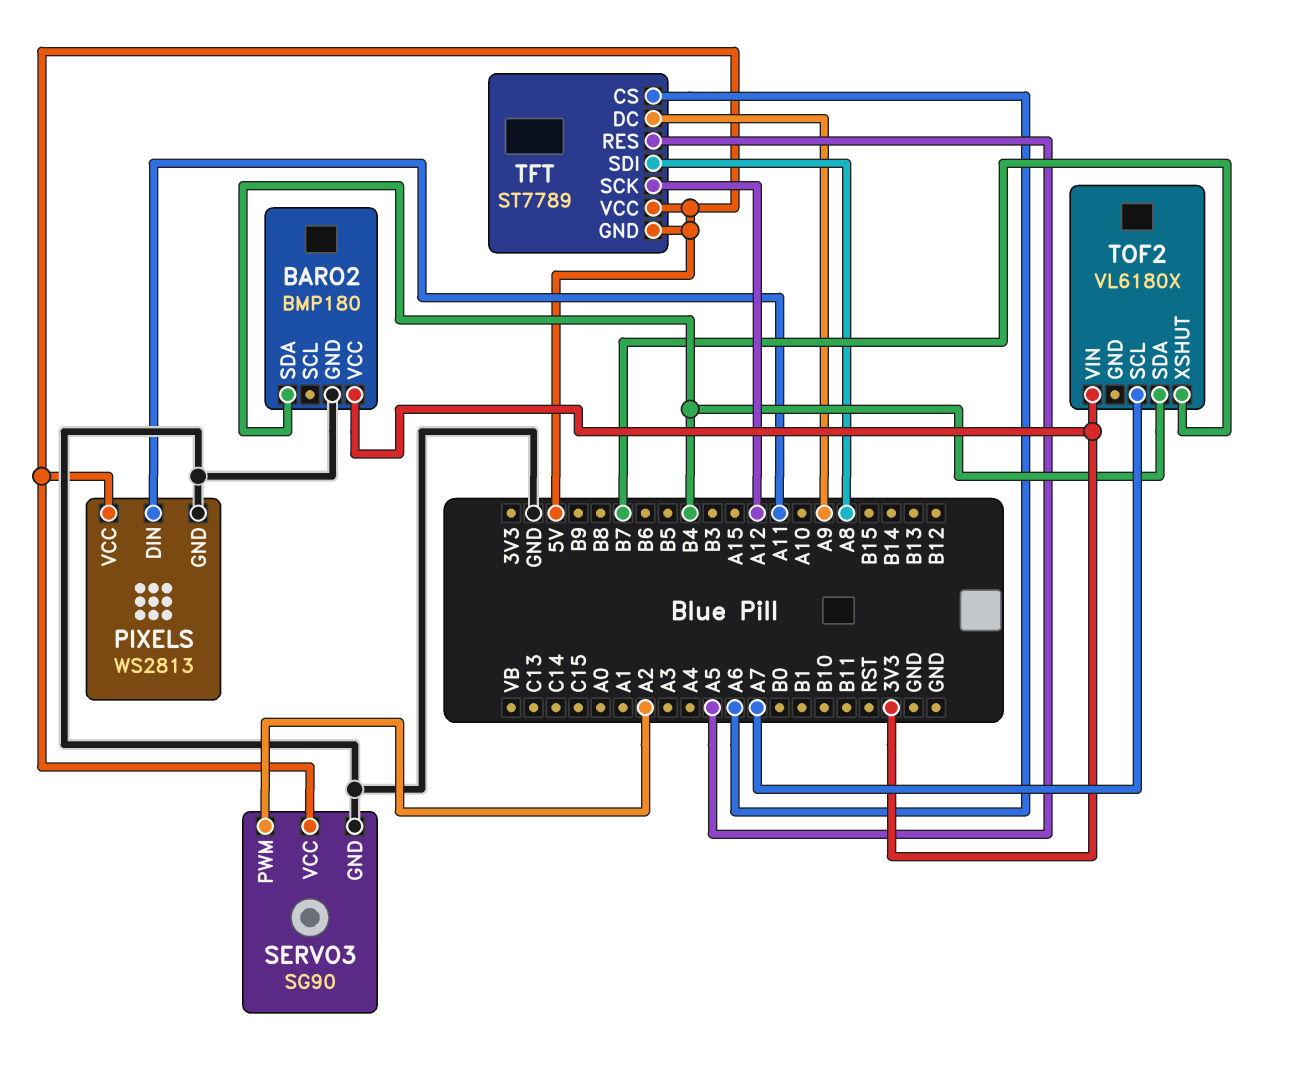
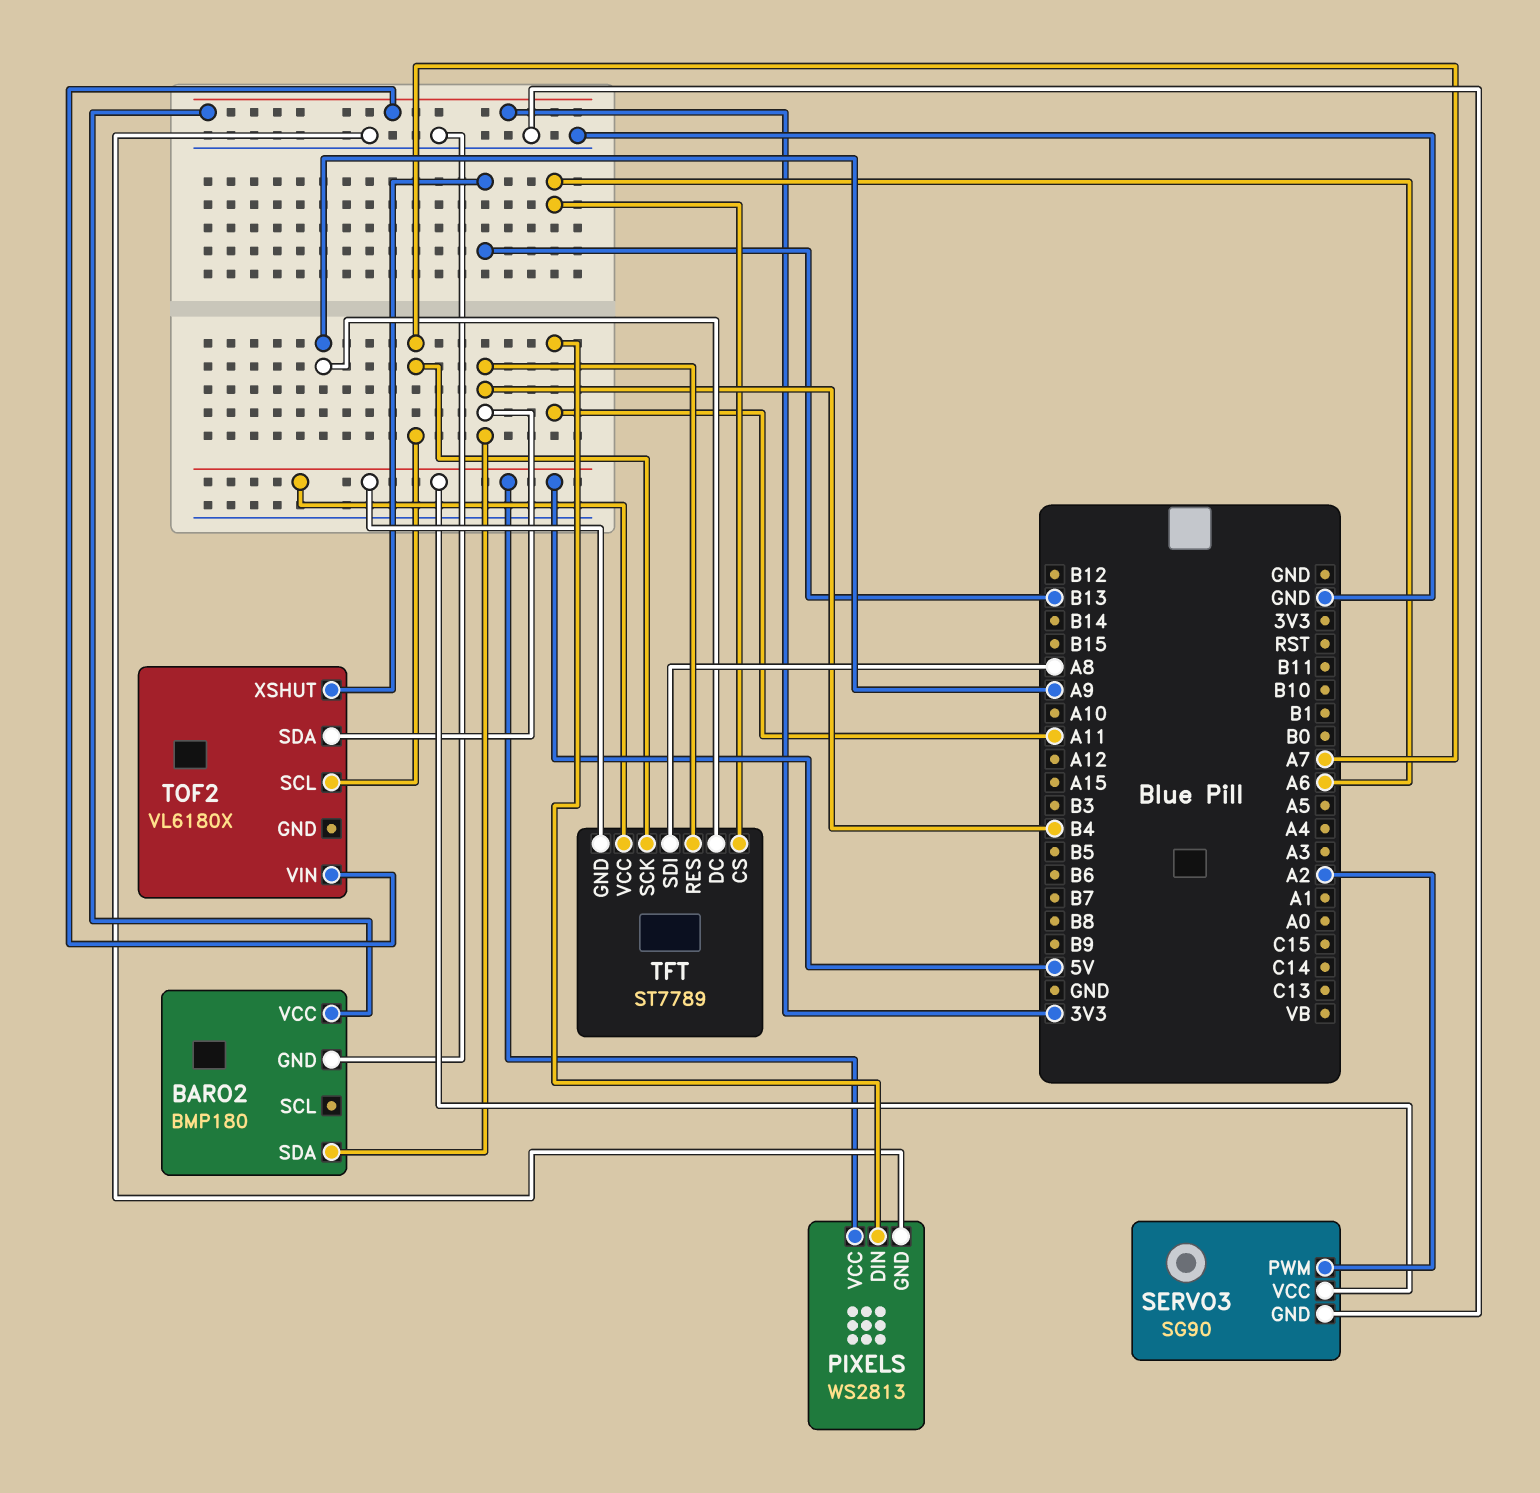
TFT pin RES: A5 -> B4
TFT pin SCK: A12 -> A7
TOF2 pin XSHUT: B7 -> B13

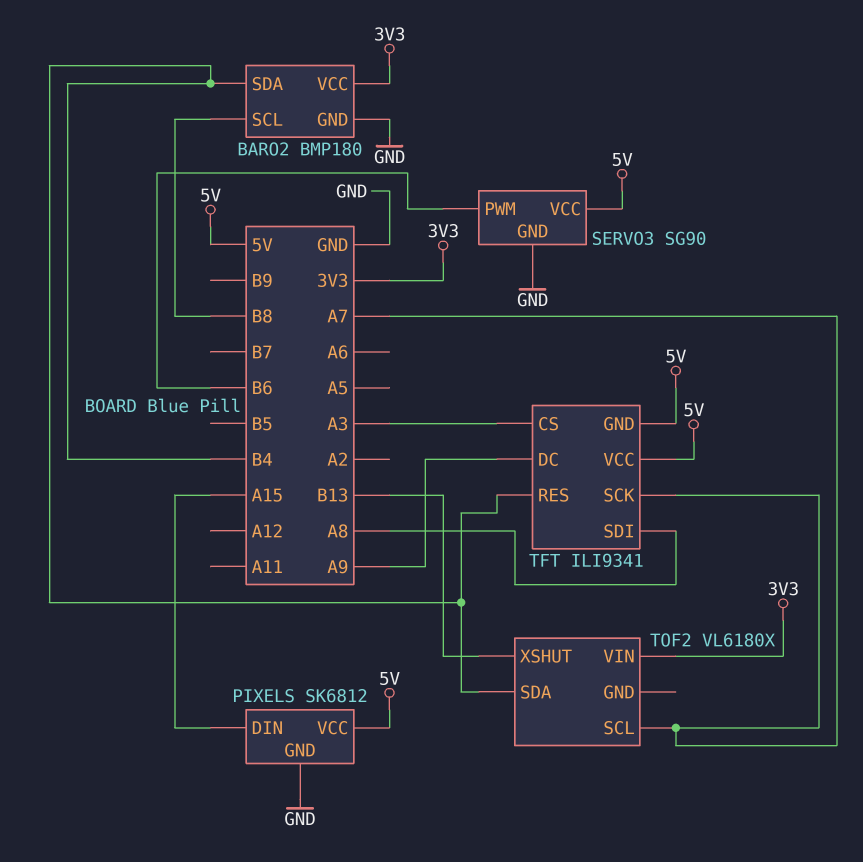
BARO2 pin SCL: none -> B8
PIXELS: WS2813 -> SK6812
PIXELS pin DIN: A11 -> A15
SERVO3 pin PWM: A2 -> B6
TFT: ST7789 -> ILI9341
TFT pin CS: A6 -> A3

